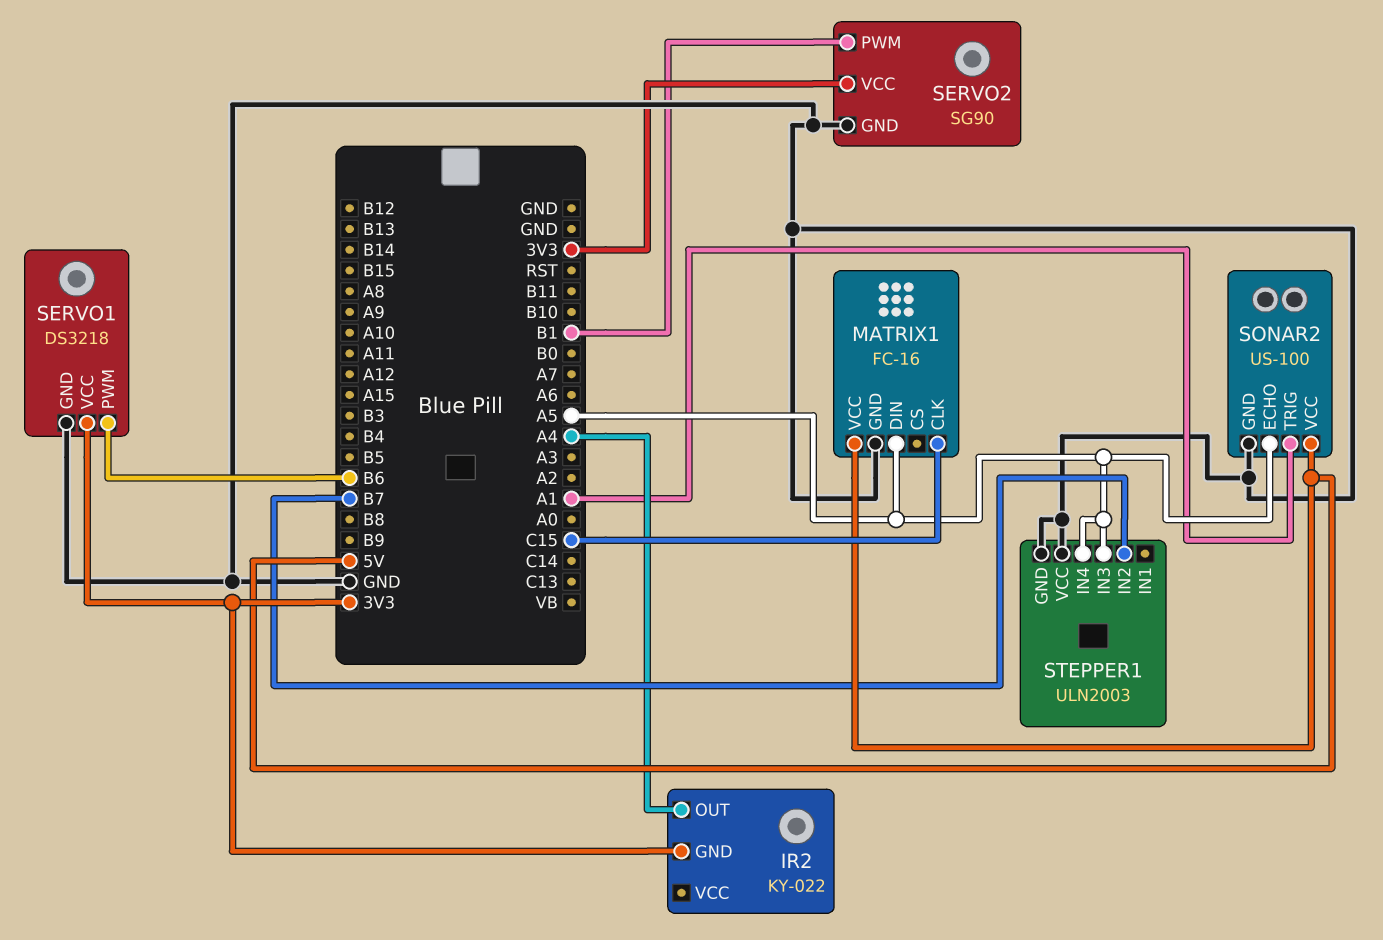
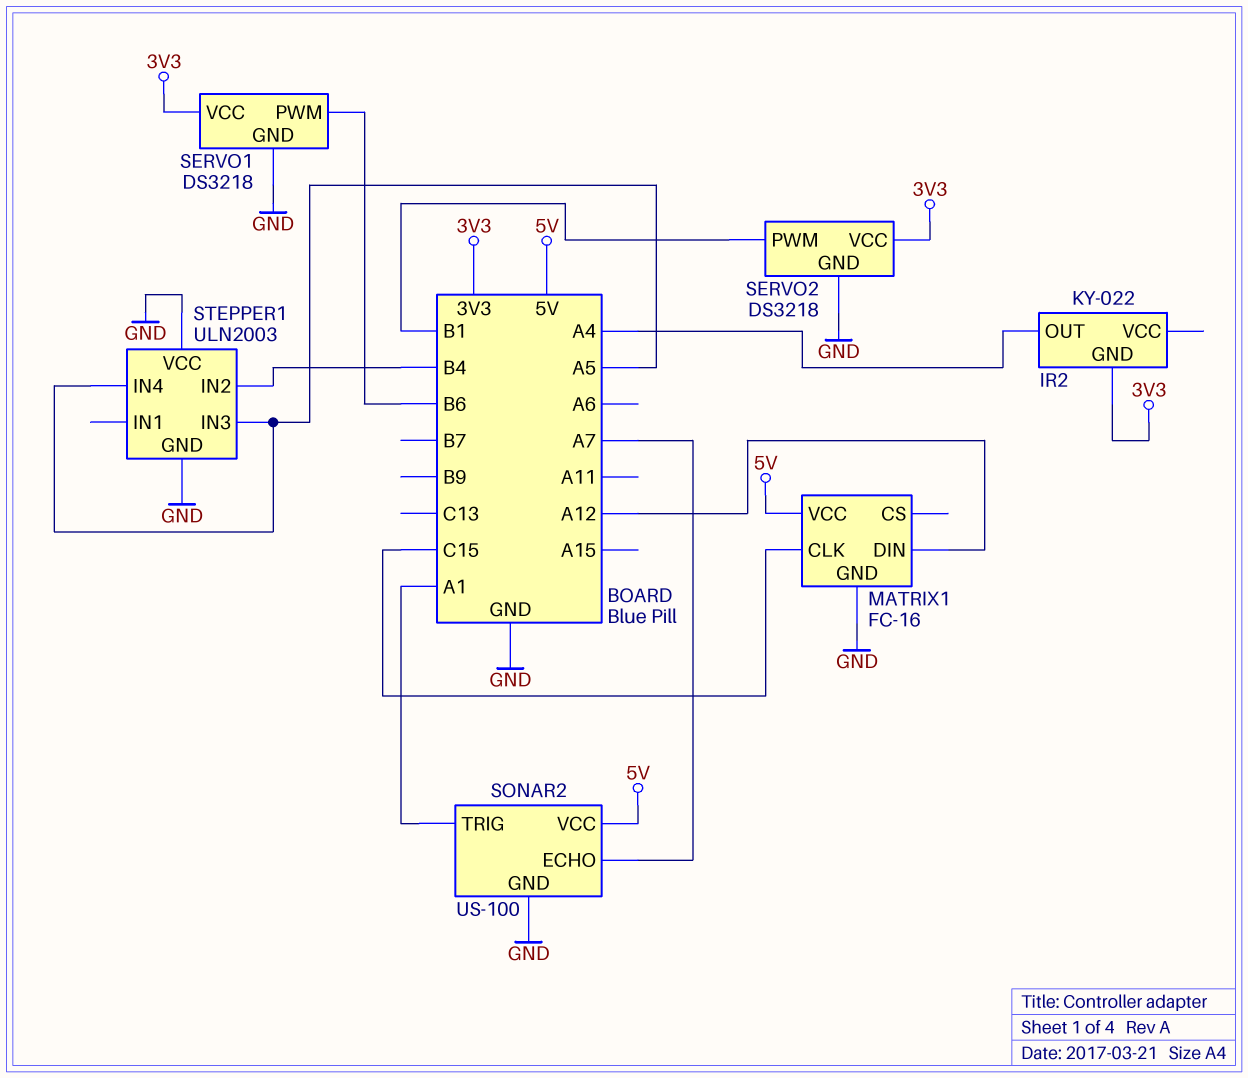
MATRIX1 pin DIN: A5 -> A12
SERVO2: SG90 -> DS3218
SONAR2 pin ECHO: A5 -> A7
STEPPER1 pin IN2: B7 -> B4

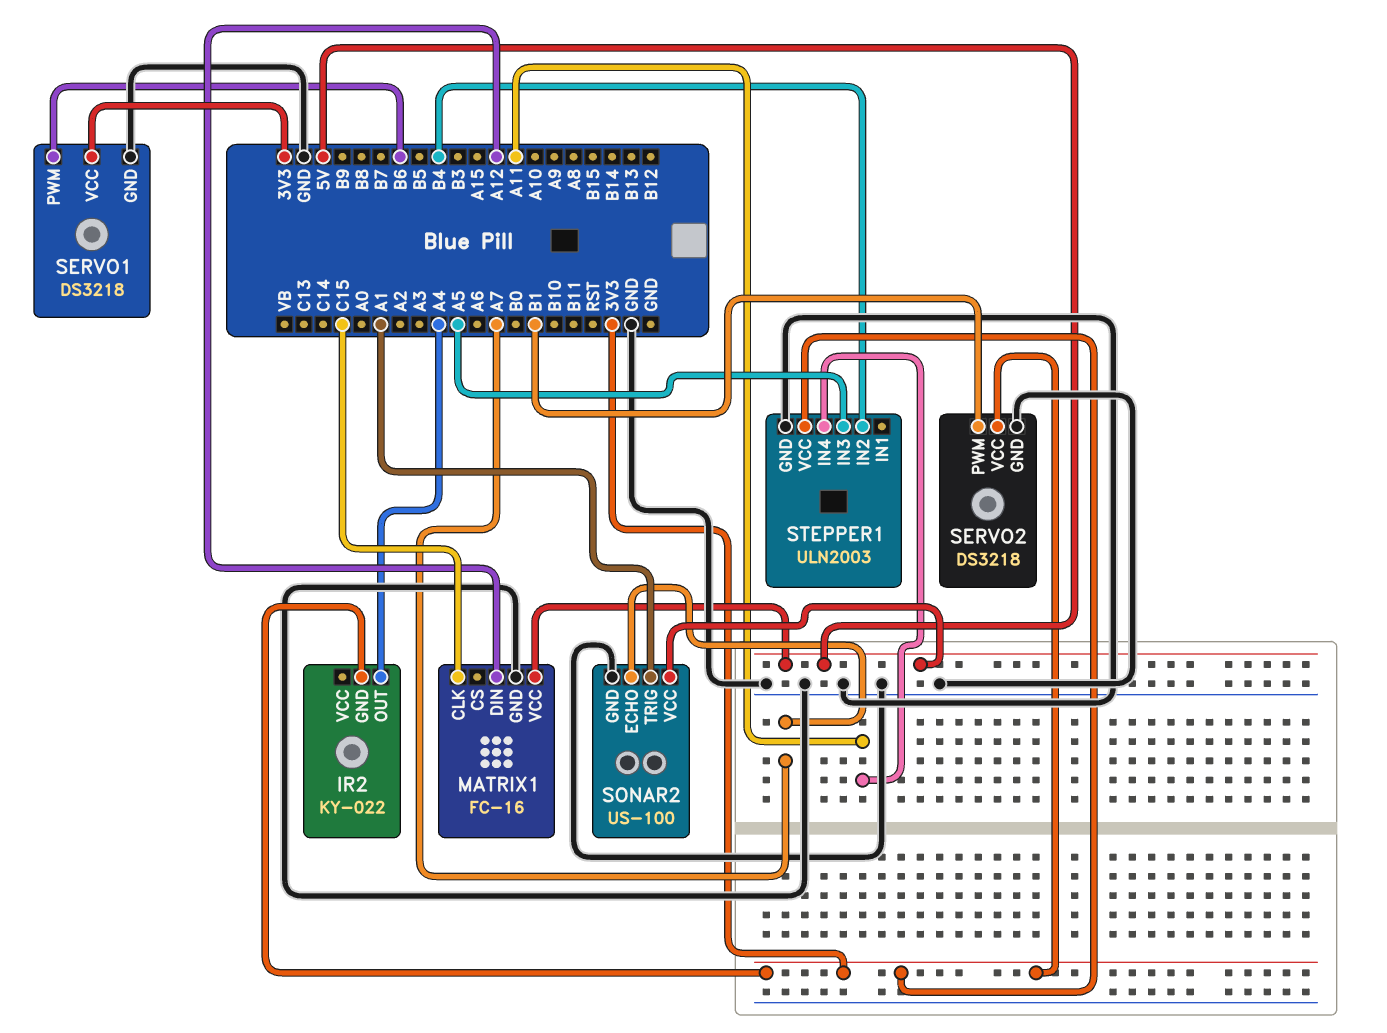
STEPPER1 pin IN4: A5 -> A11
STEPPER1 pin VCC: GND -> 3V3

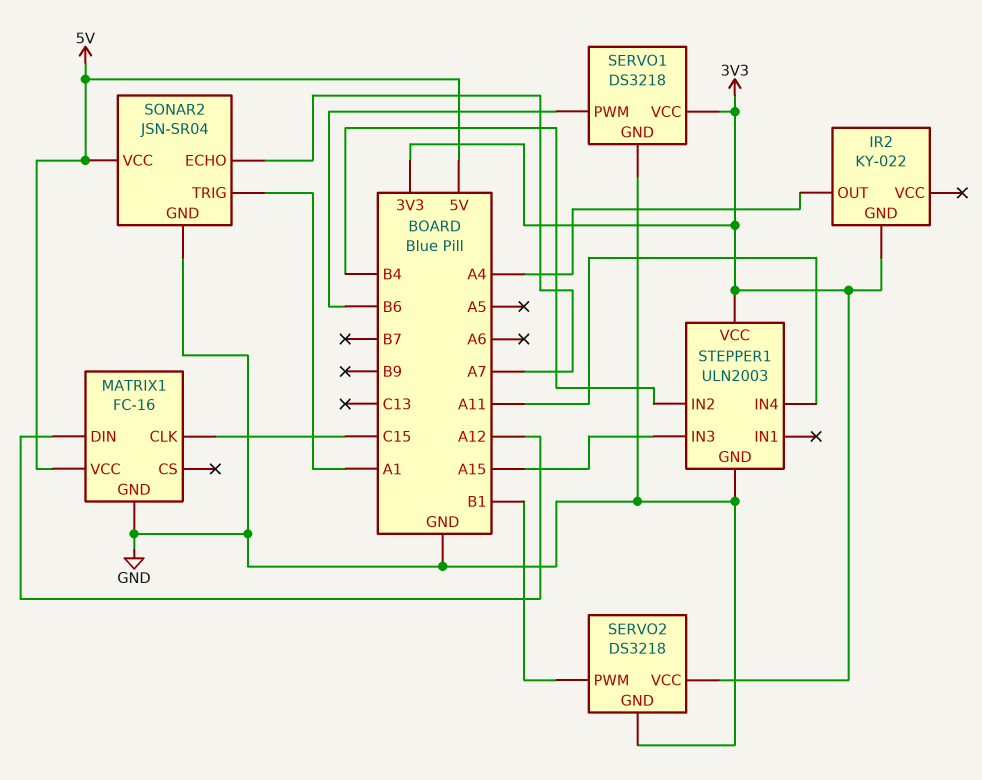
SONAR2: US-100 -> JSN-SR04
STEPPER1 pin IN3: A5 -> A15

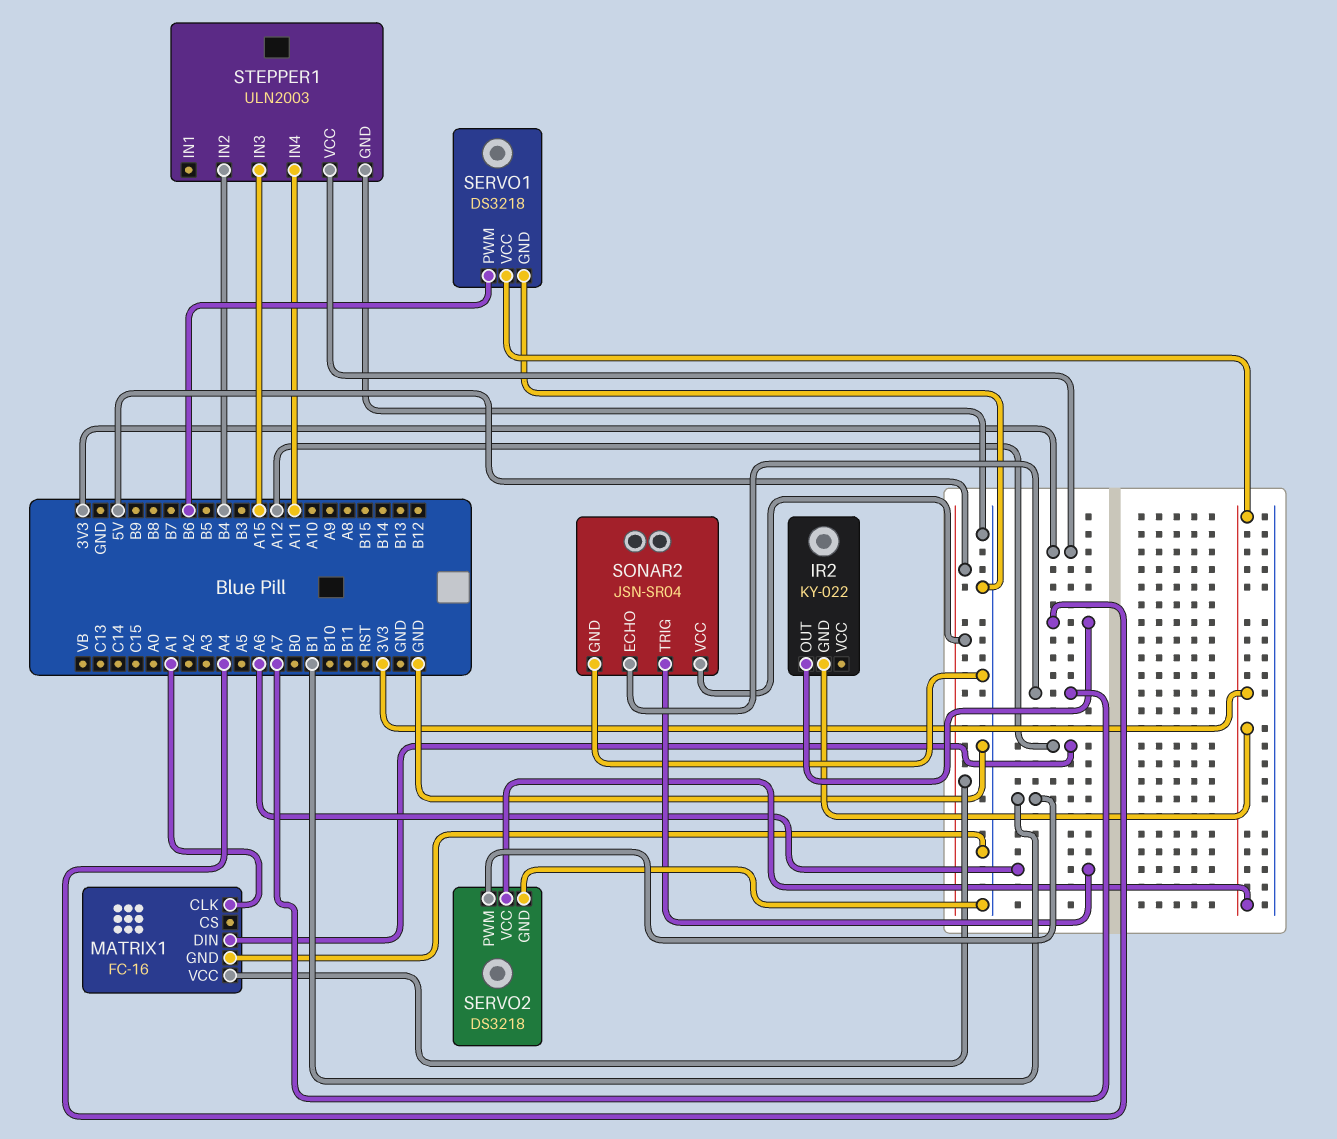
MATRIX1 pin CLK: C15 -> A1
SONAR2 pin TRIG: A1 -> A6

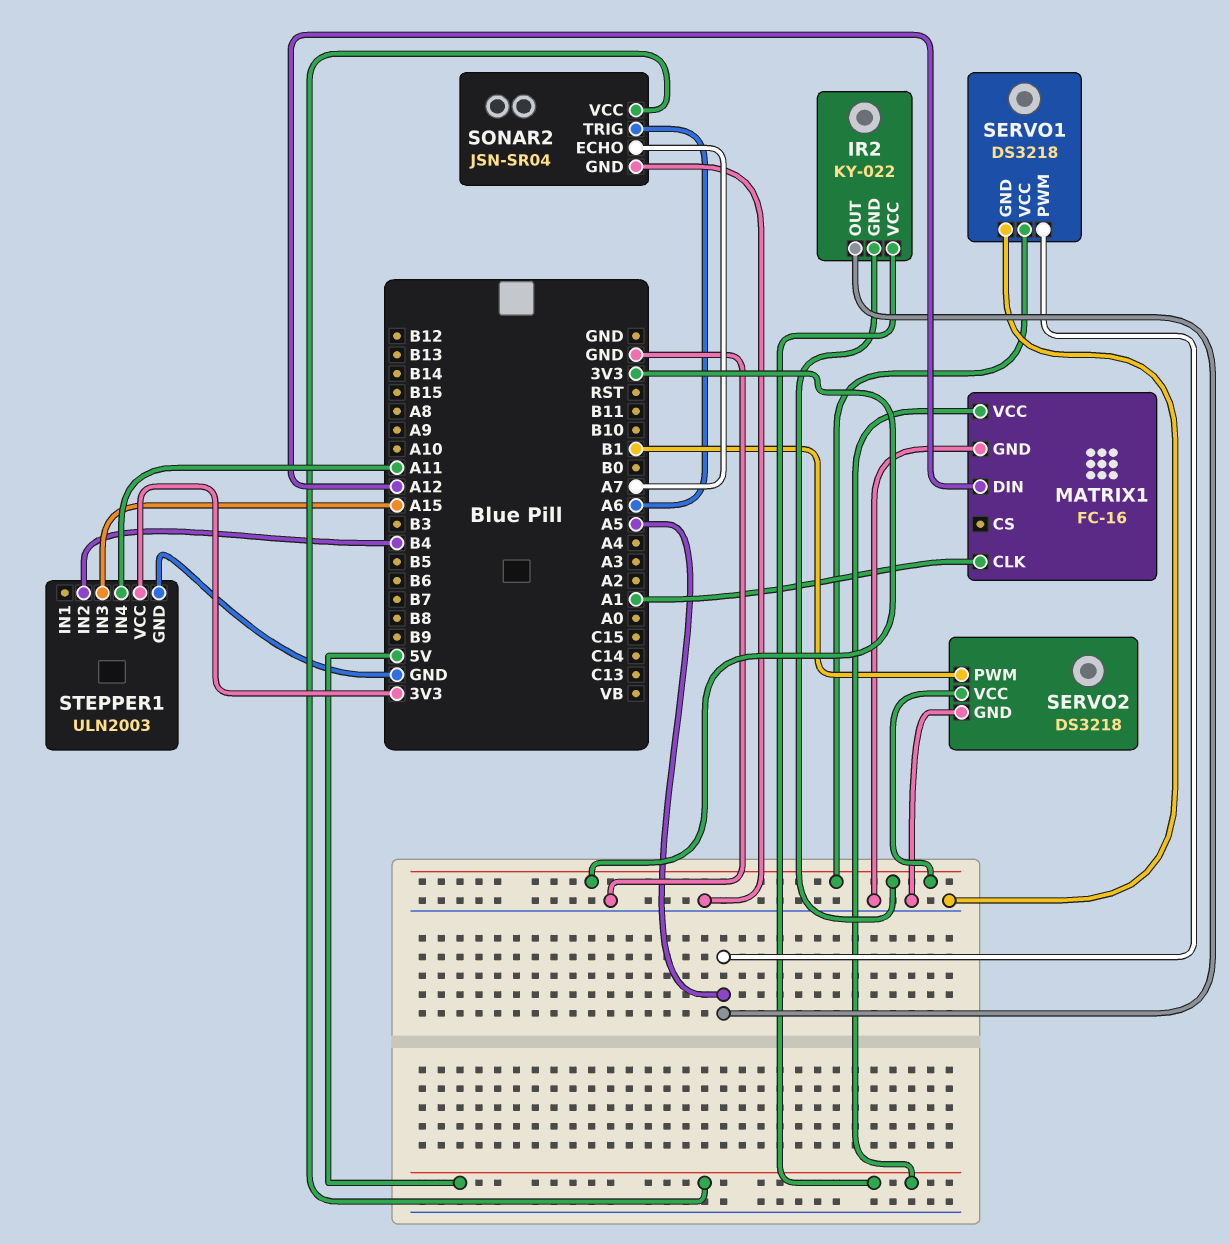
IR2 pin OUT: A4 -> A5
IR2 pin VCC: none -> 5V
SERVO1 pin PWM: B6 -> A5

